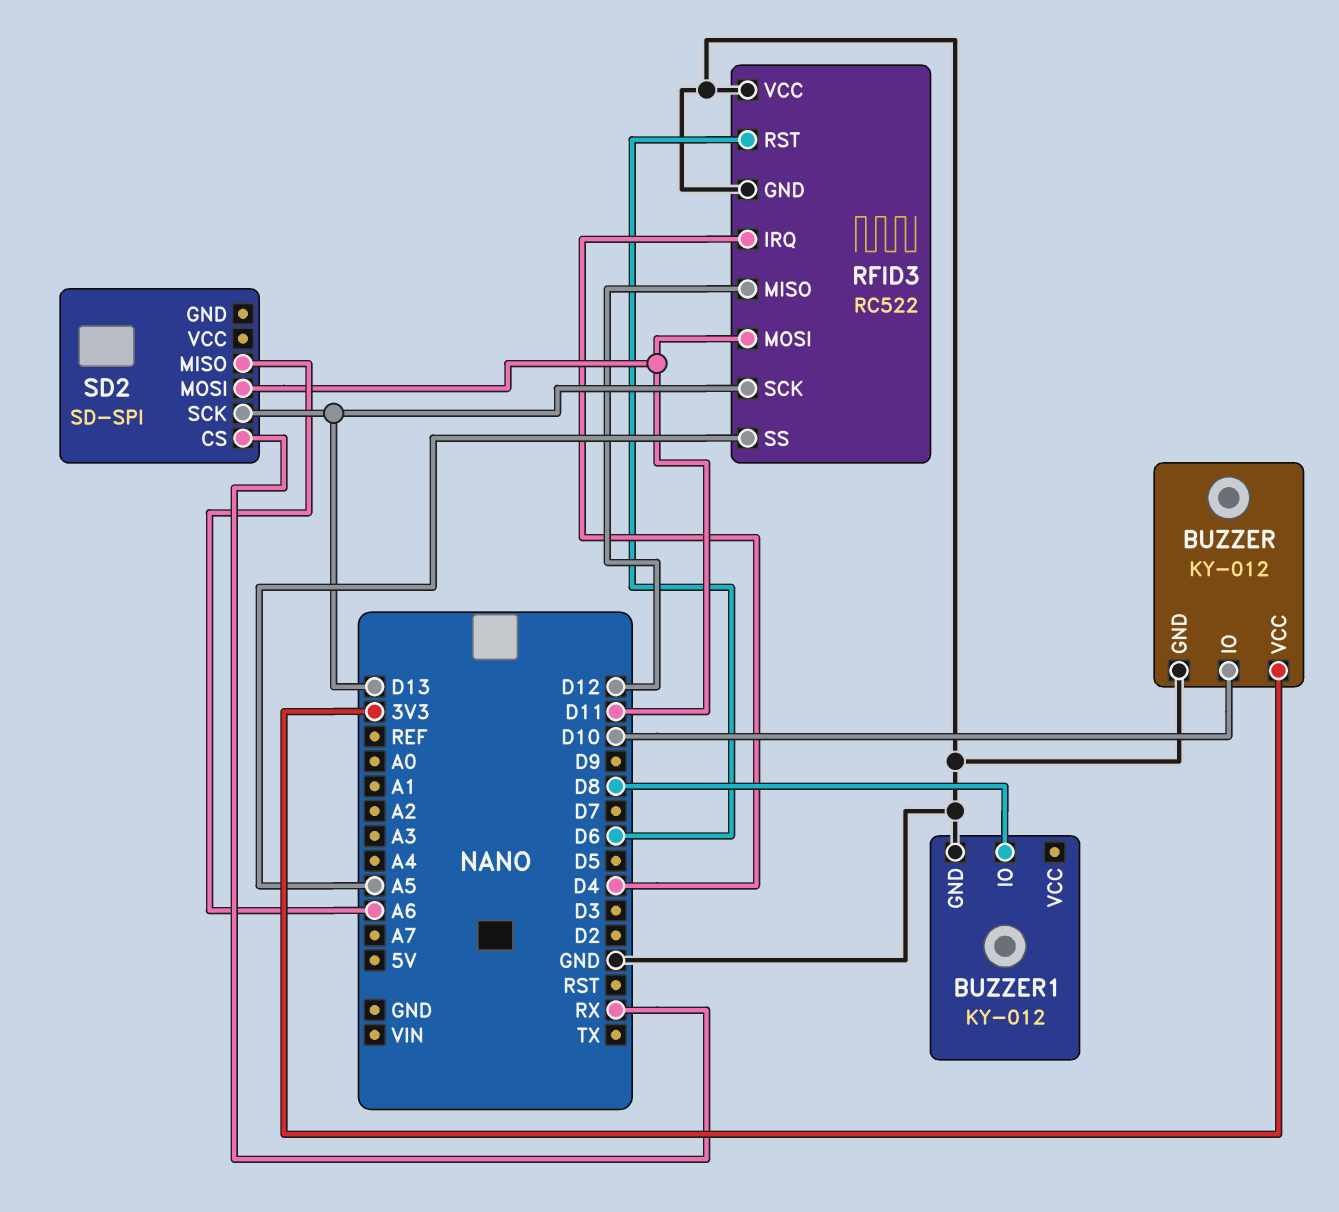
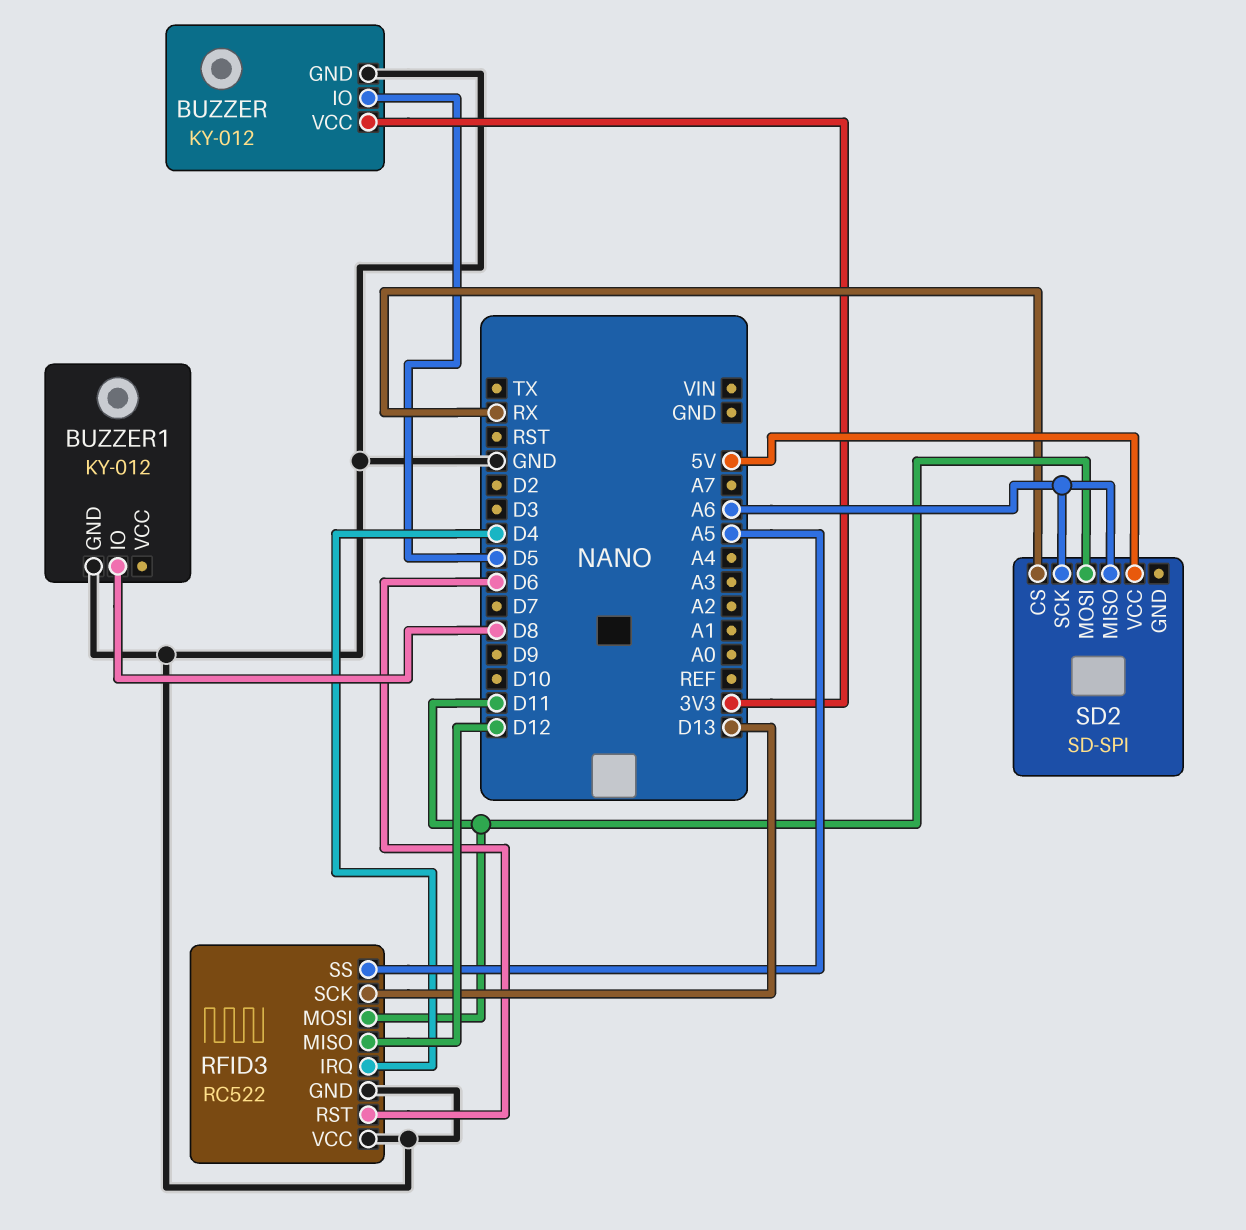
BUZZER pin IO: D10 -> D5
SD2 pin SCK: D13 -> A6
SD2 pin VCC: none -> 5V

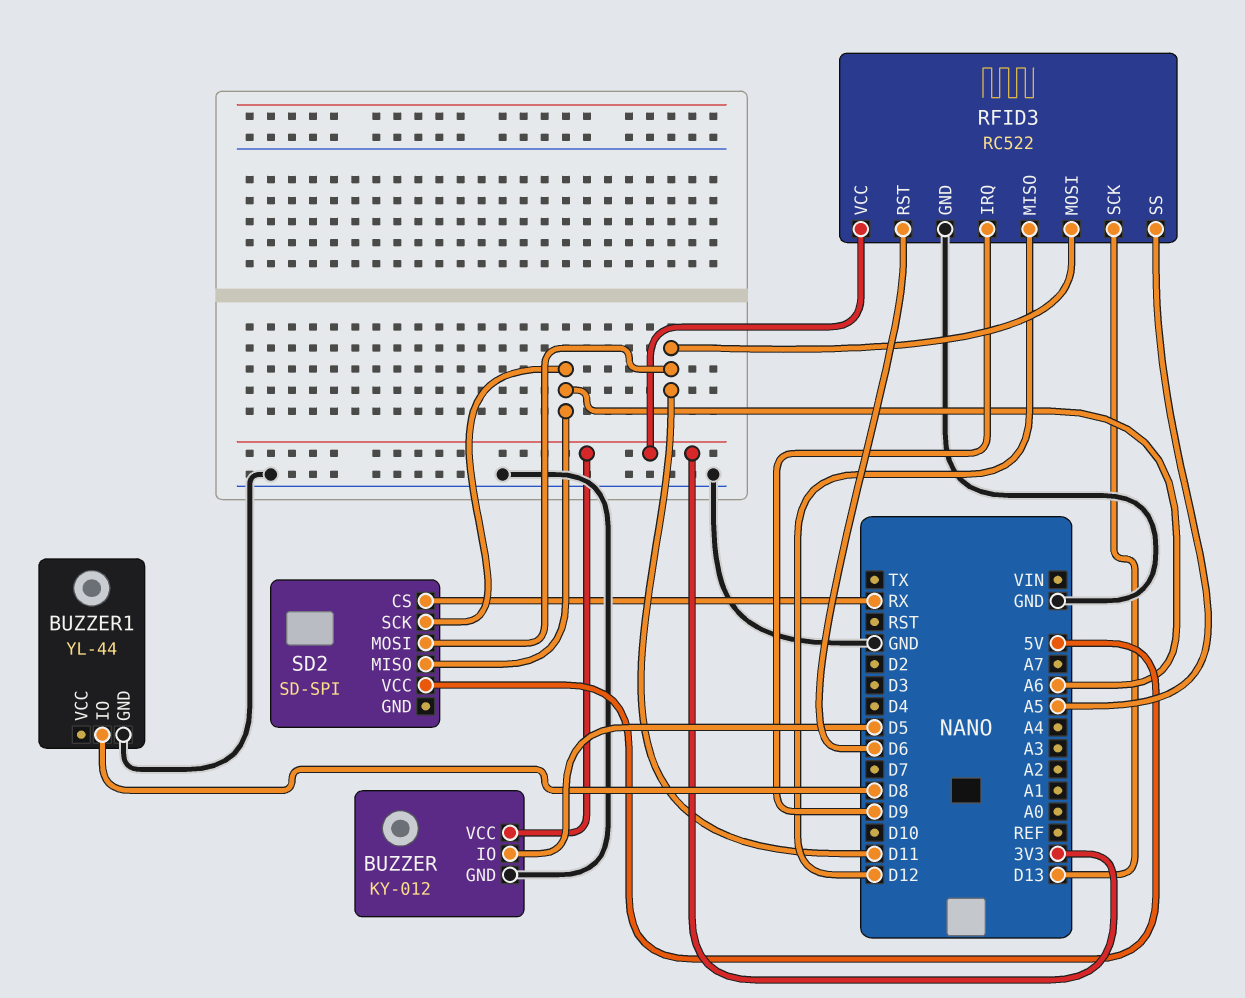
BUZZER1: KY-012 -> YL-44
RFID3 pin IRQ: D4 -> D9
RFID3 pin VCC: GND -> 3V3

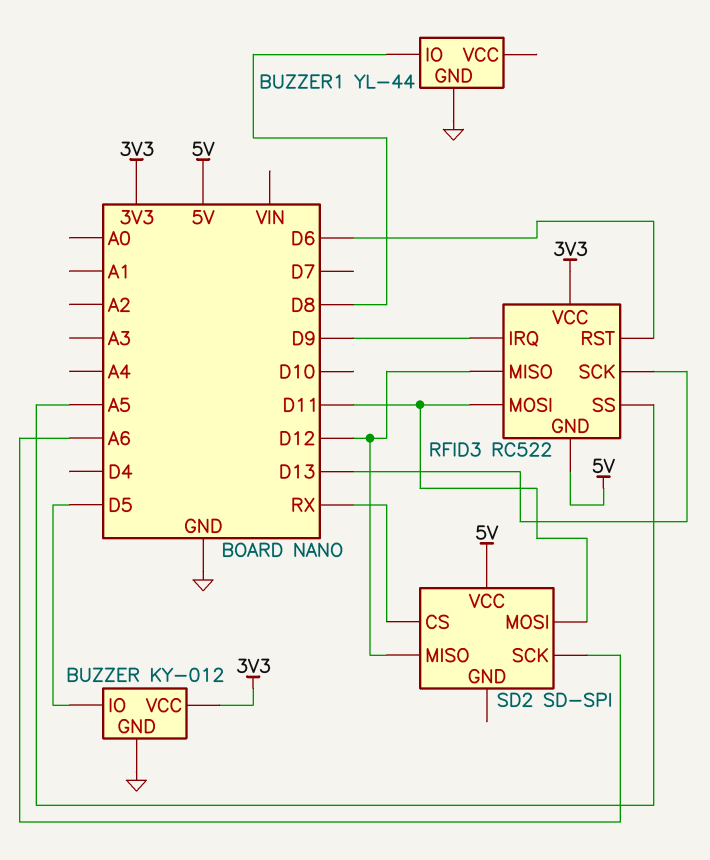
RFID3 pin GND: GND -> 5V
SD2 pin MISO: A6 -> D12

